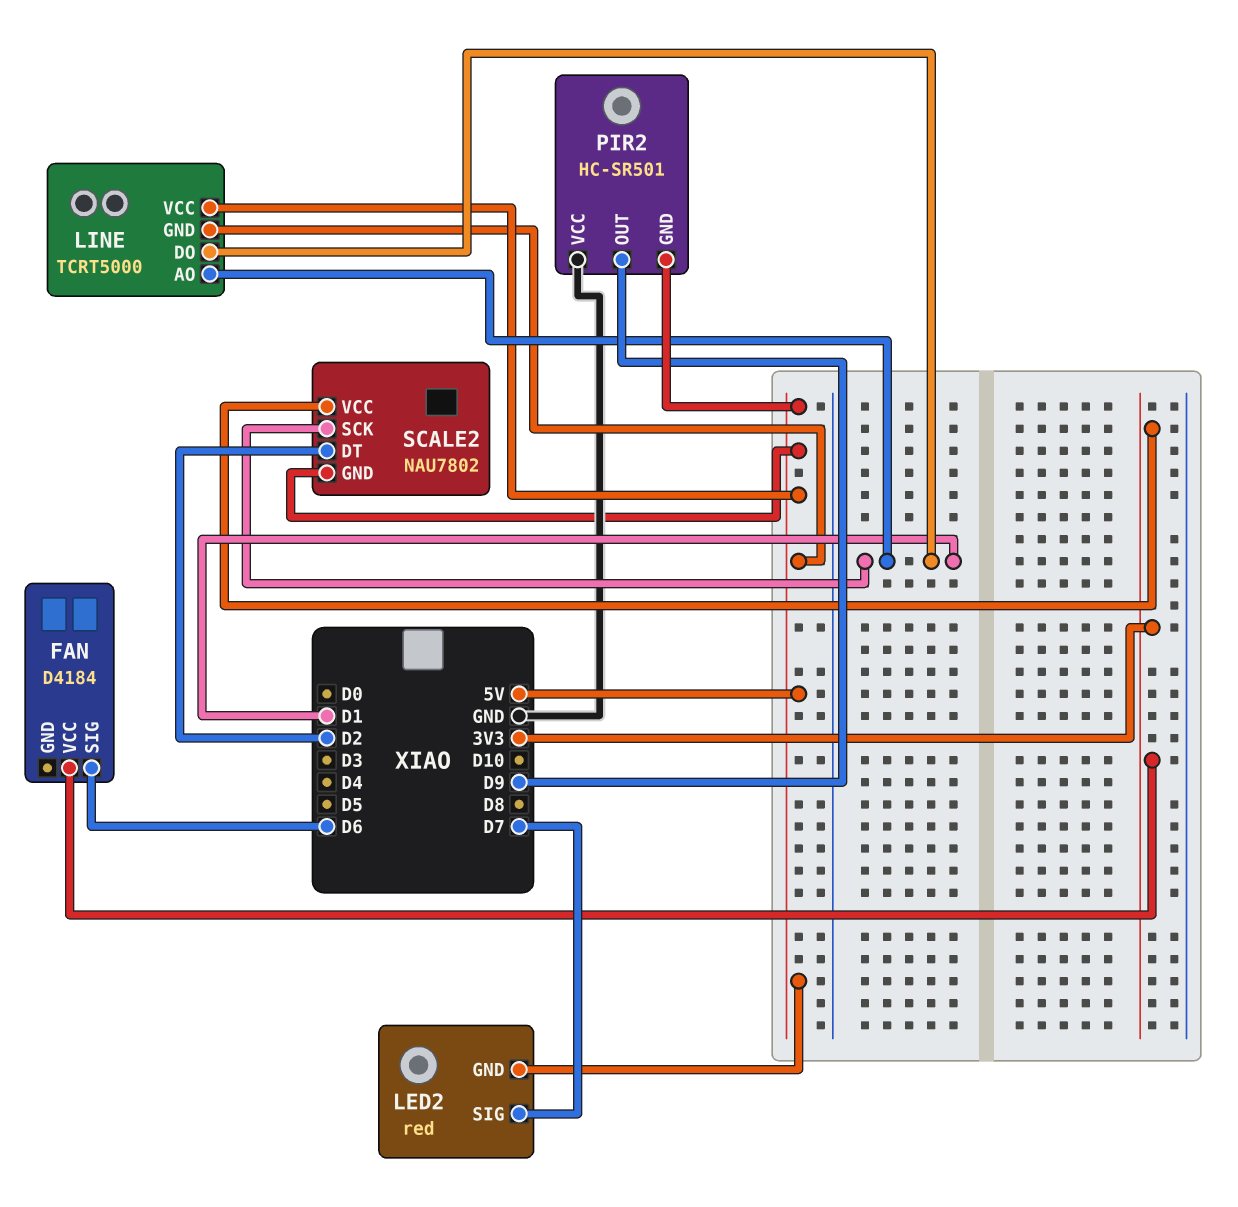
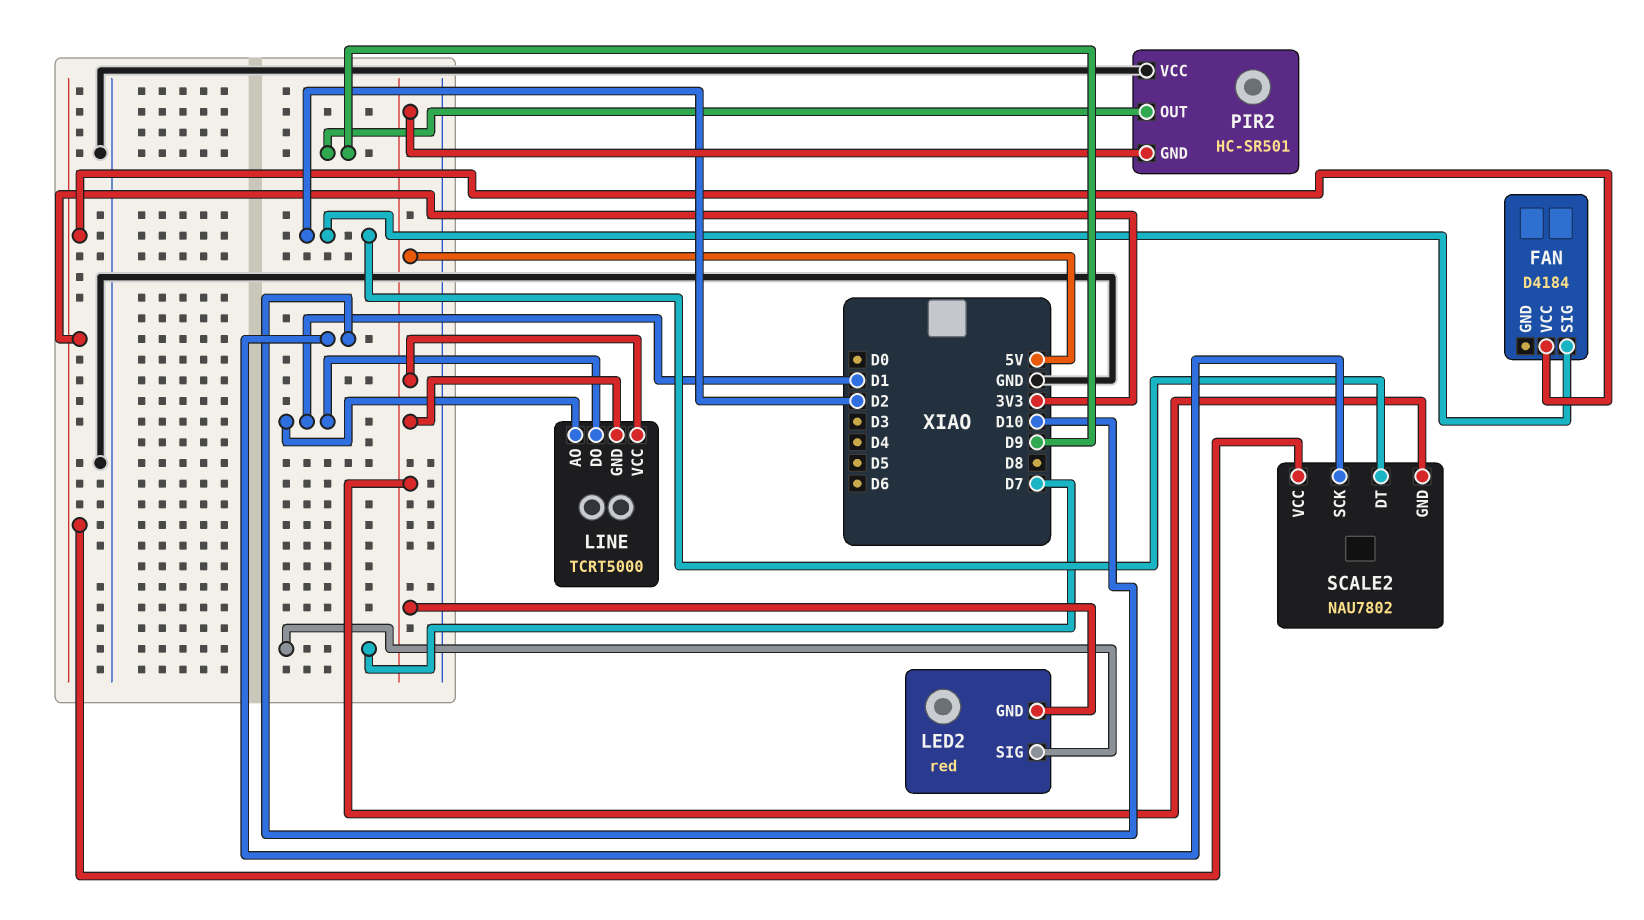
FAN pin SIG: D6 -> D2
SCALE2 pin SCK: D1 -> D10

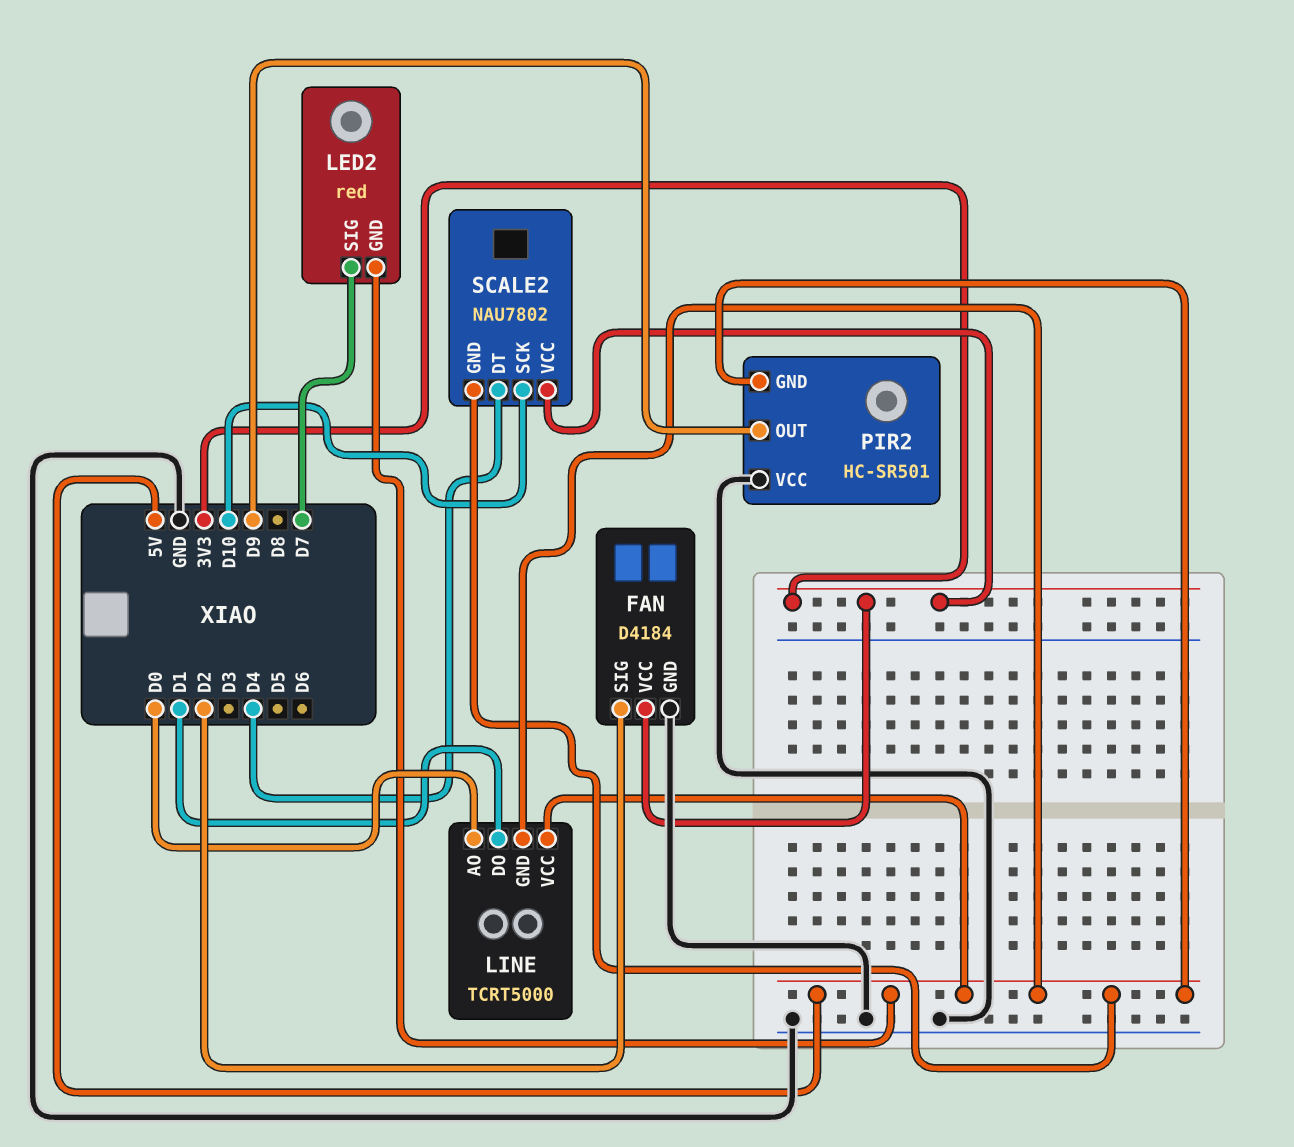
FAN pin GND: none -> GND
LINE pin AO: D1 -> D0
SCALE2 pin DT: D2 -> D4

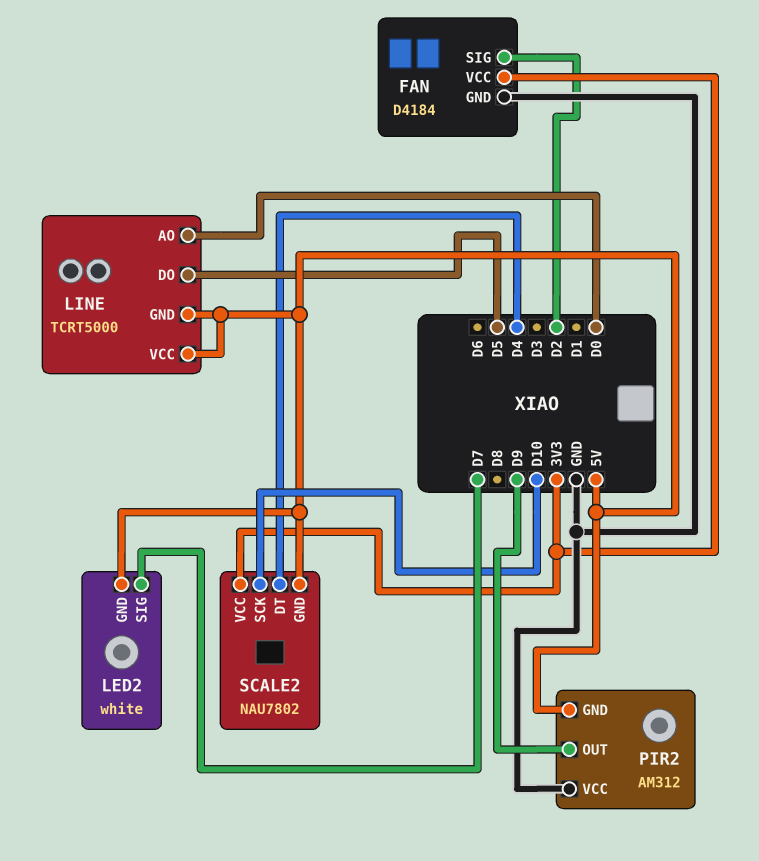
LED2: red -> white
LINE pin DO: D1 -> D5
PIR2: HC-SR501 -> AM312

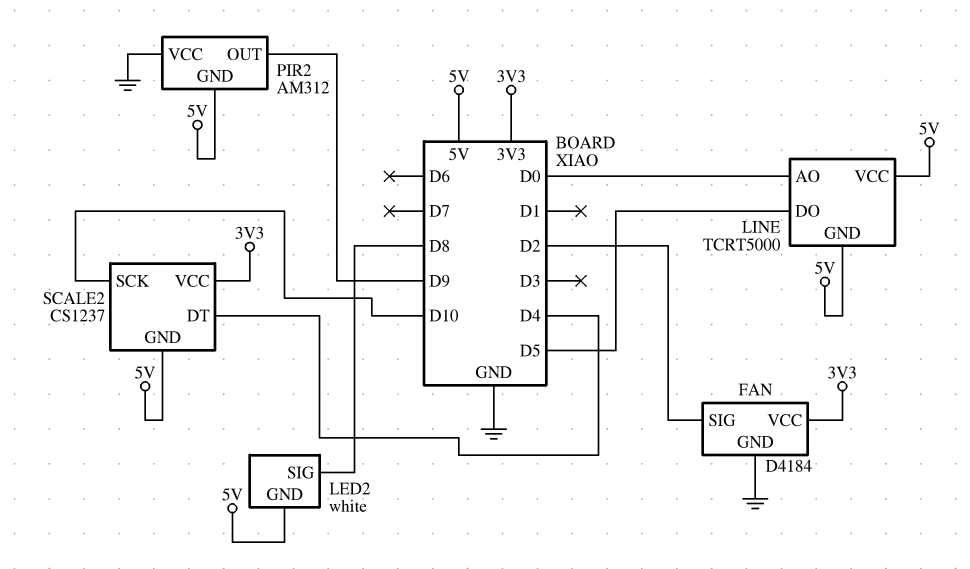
LED2 pin SIG: D7 -> D8
SCALE2: NAU7802 -> CS1237

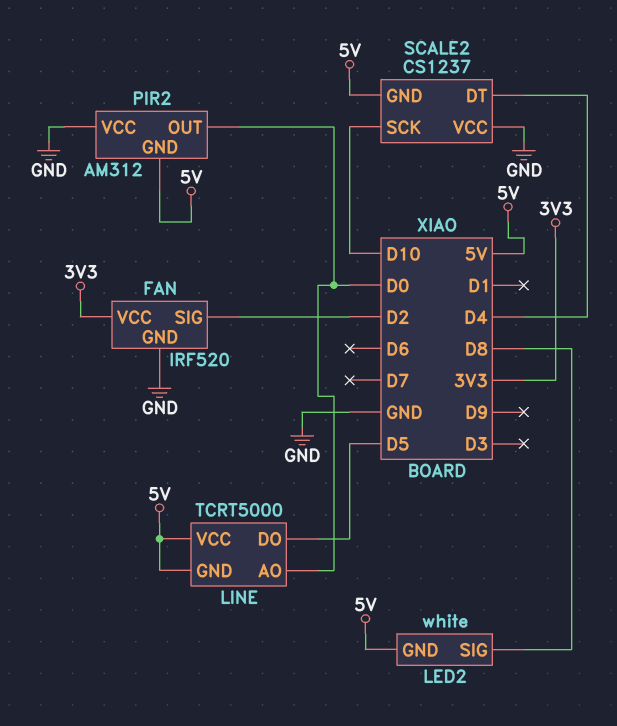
FAN: D4184 -> IRF520
PIR2 pin OUT: D9 -> D0
SCALE2 pin VCC: 3V3 -> GND

